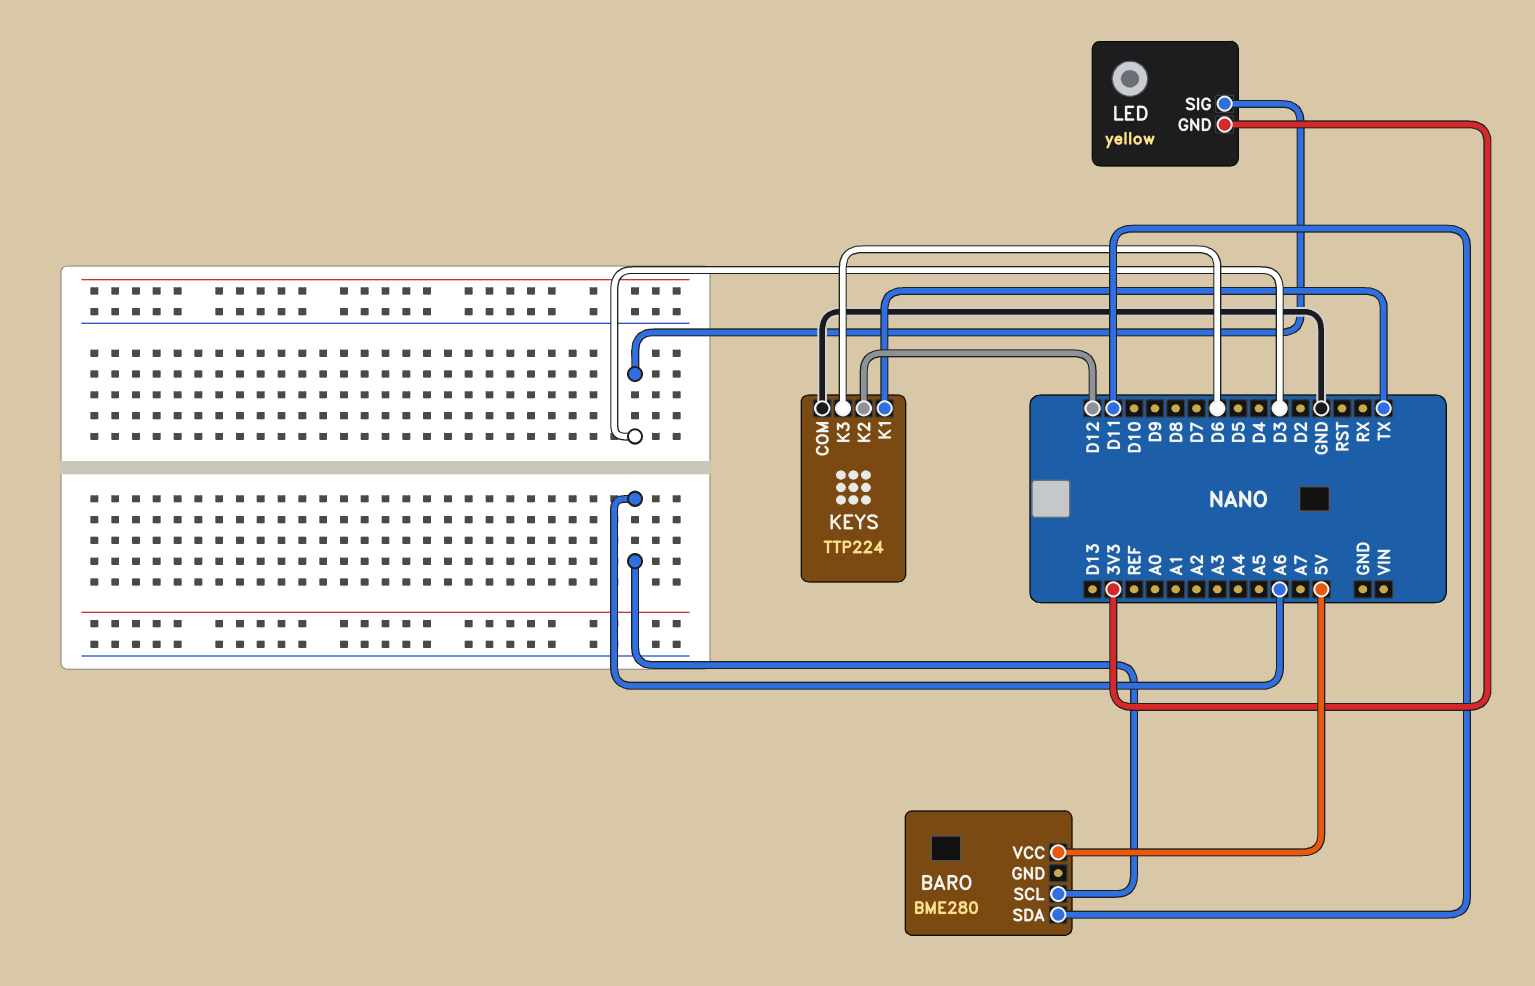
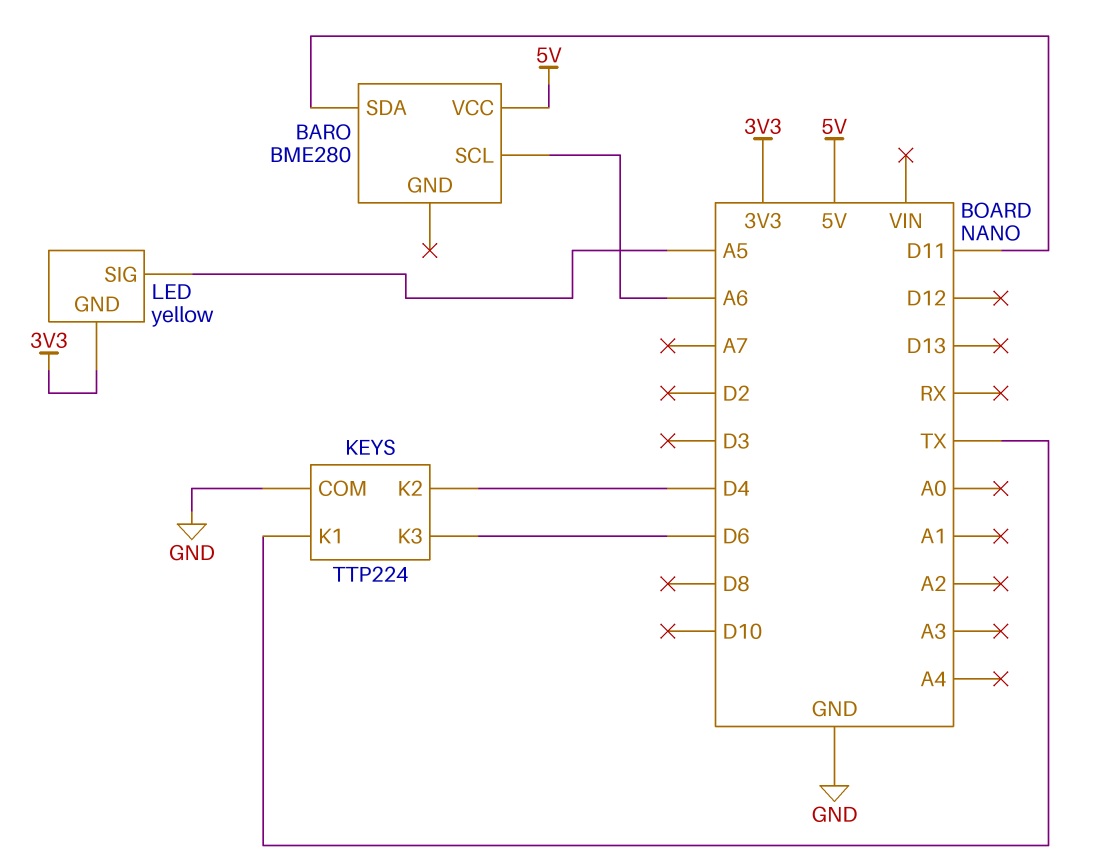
KEYS pin K2: D12 -> D4
LED pin SIG: D3 -> A5

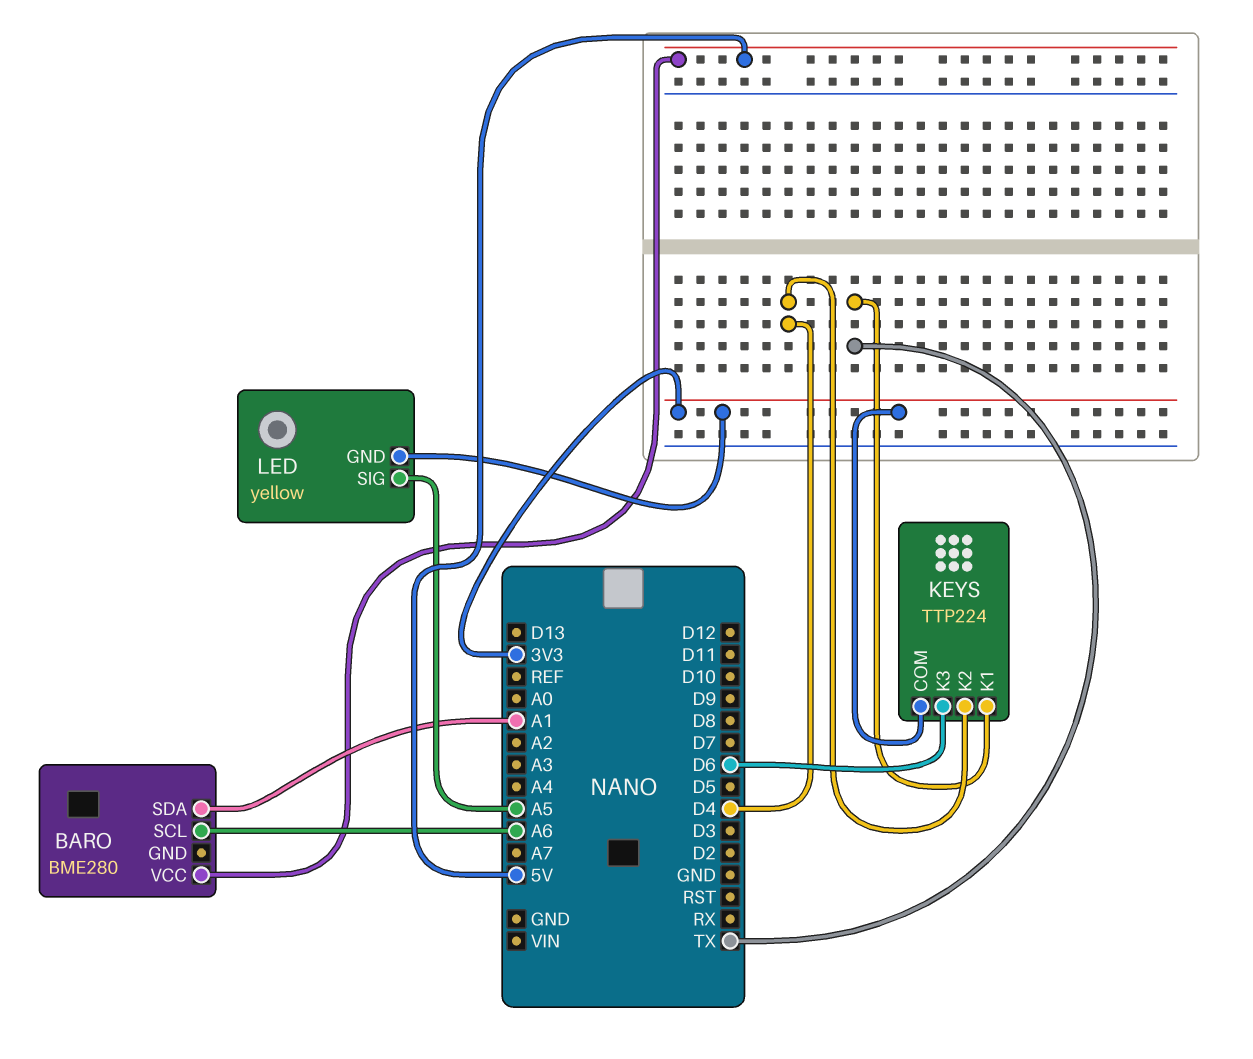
BARO pin SDA: D11 -> A1
KEYS pin COM: GND -> 3V3

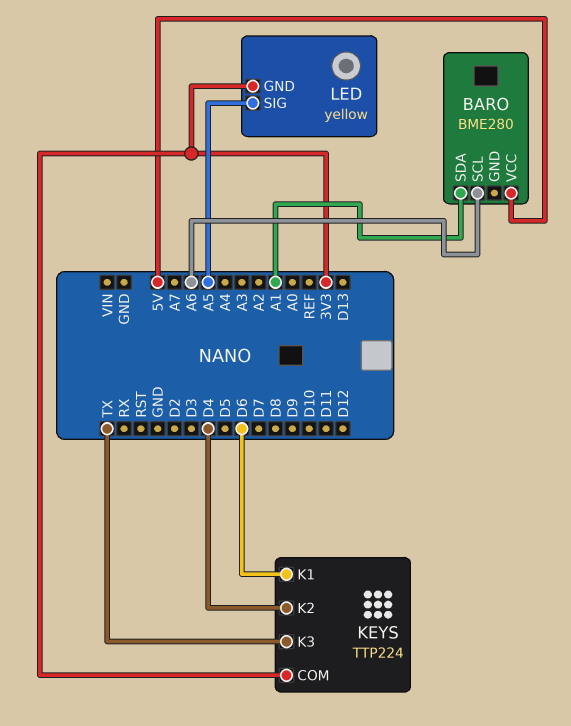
KEYS pin K1: TX -> D6
KEYS pin K3: D6 -> TX

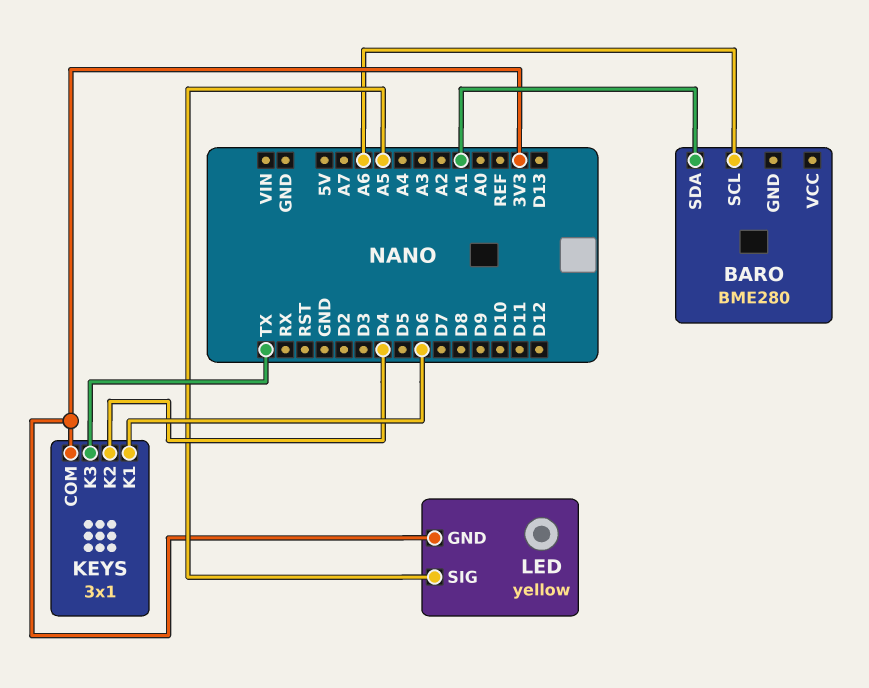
BARO pin VCC: 5V -> none
KEYS: TTP224 -> 3x1

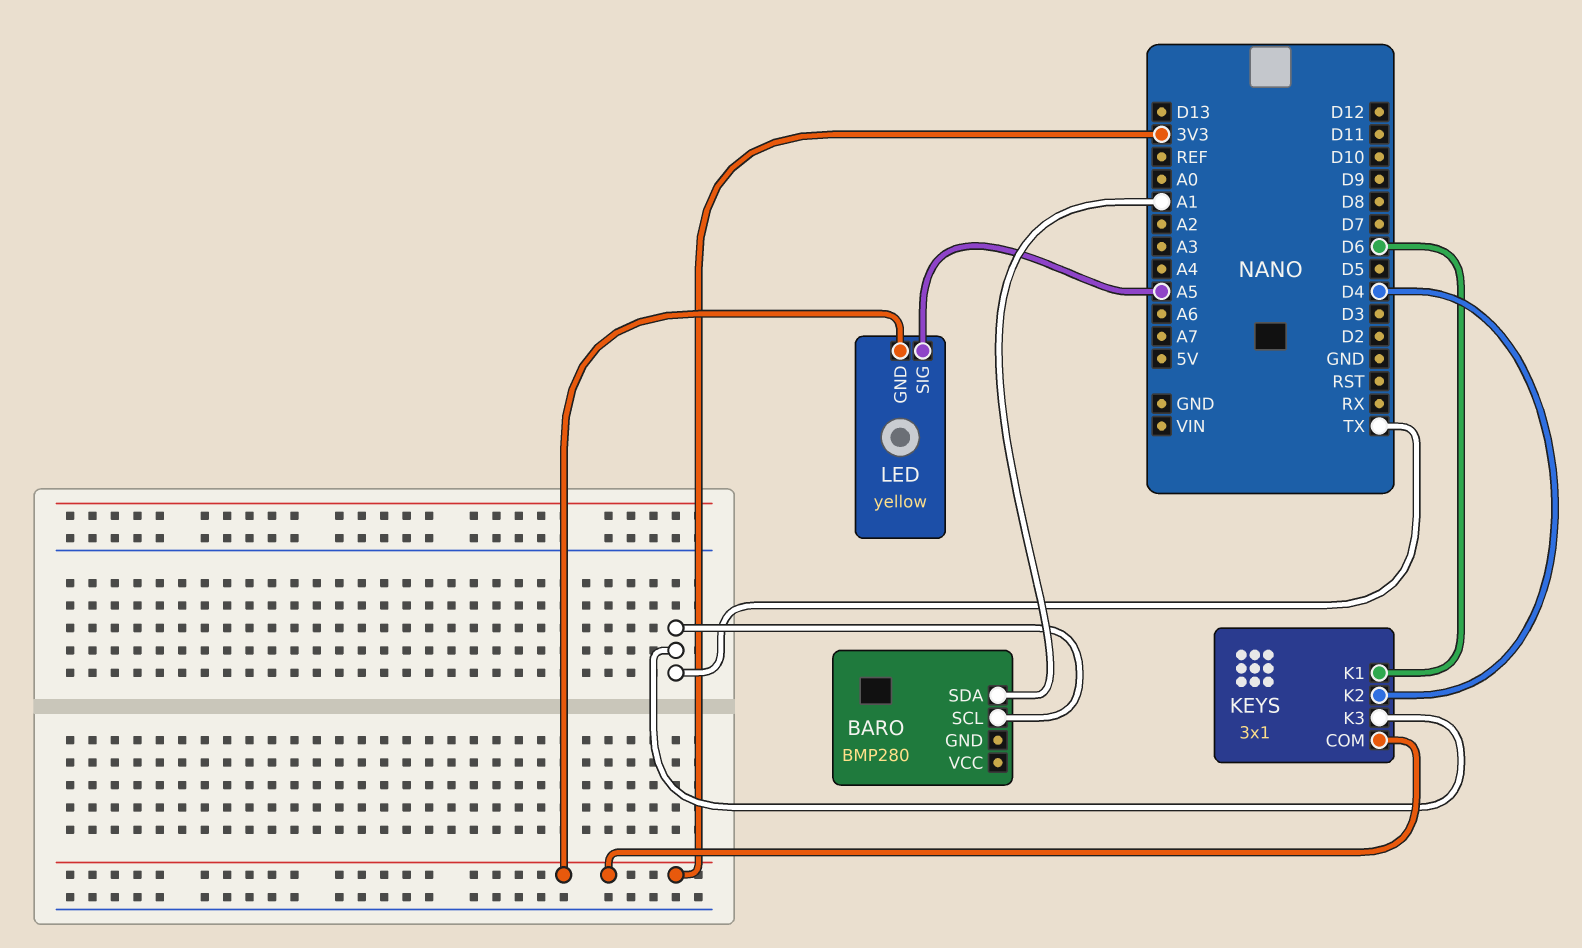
BARO: BME280 -> BMP280
BARO pin SCL: A6 -> TX

